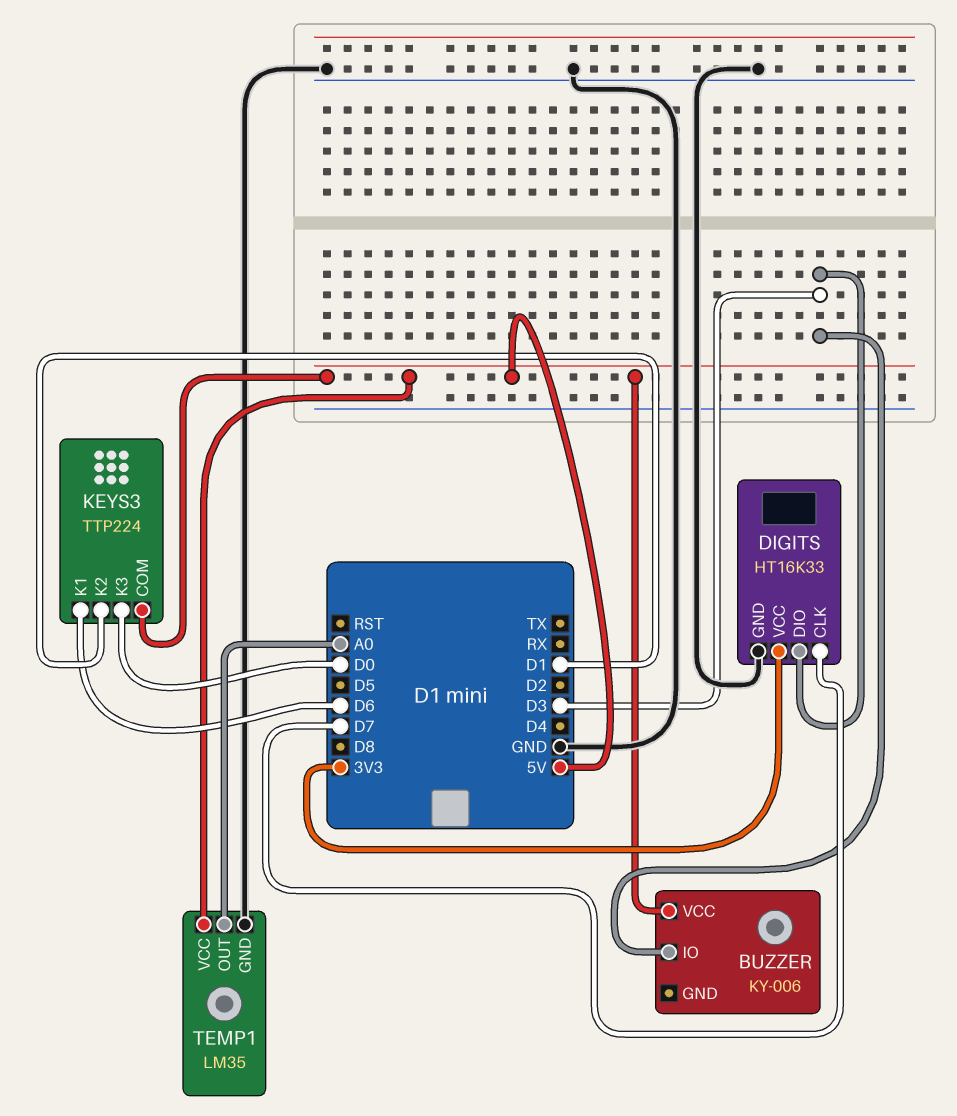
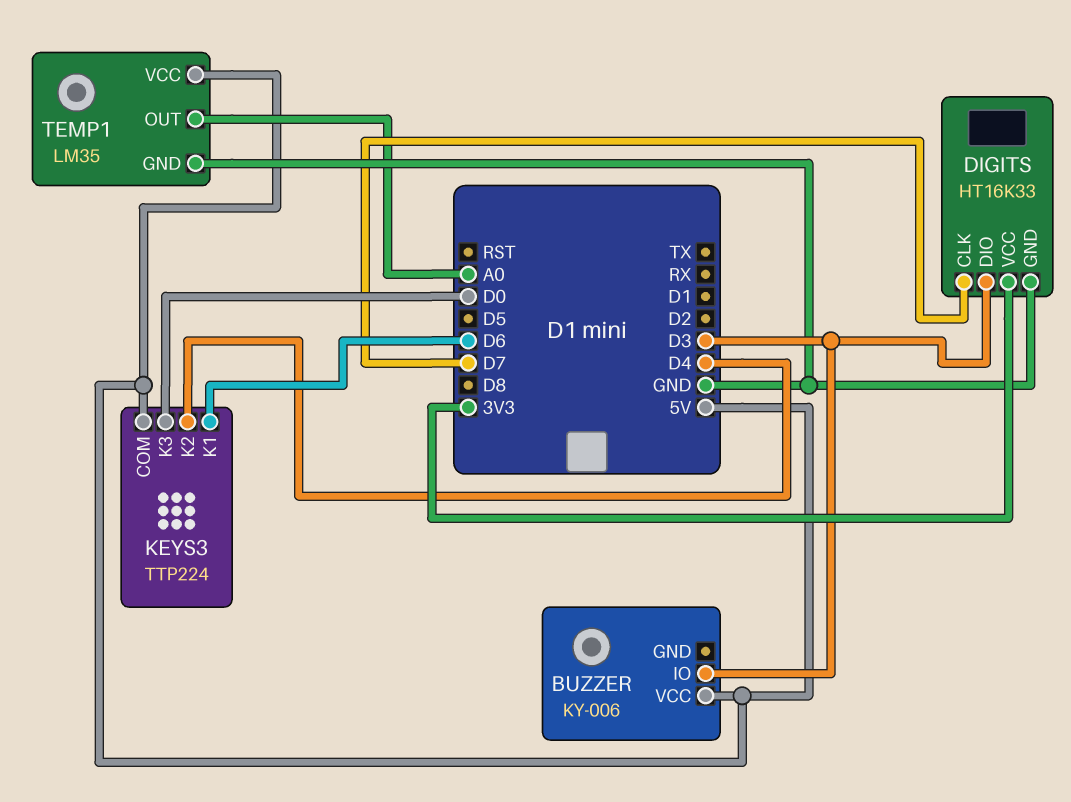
KEYS3 pin K2: D1 -> D4

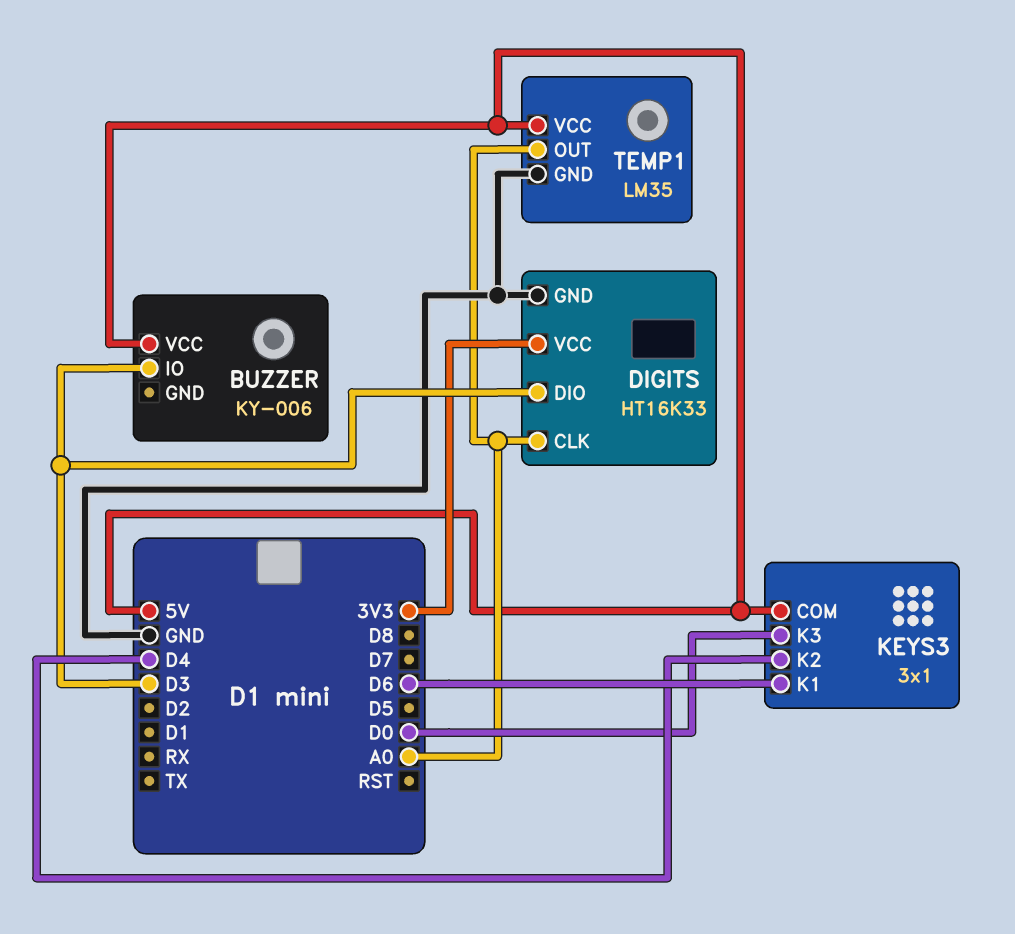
DIGITS pin CLK: D7 -> A0
KEYS3: TTP224 -> 3x1

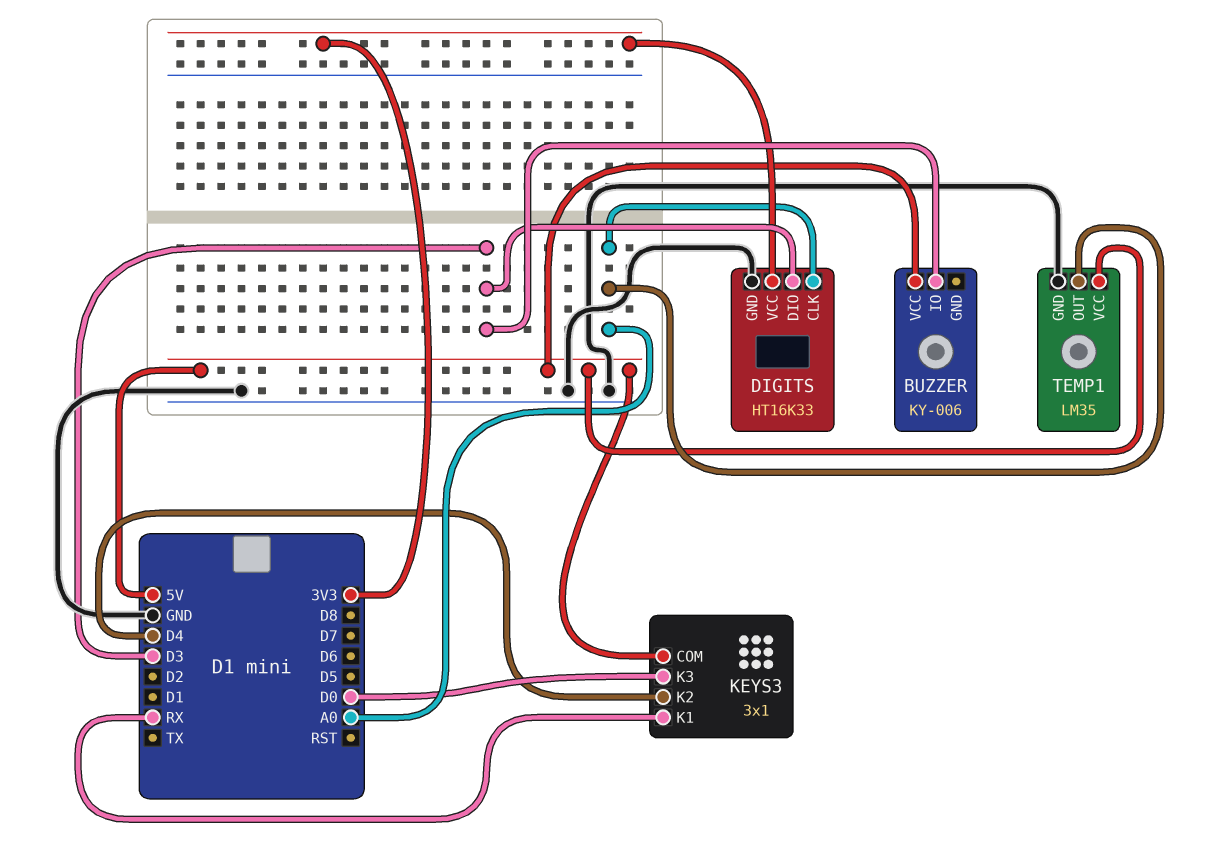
KEYS3 pin K1: D6 -> RX

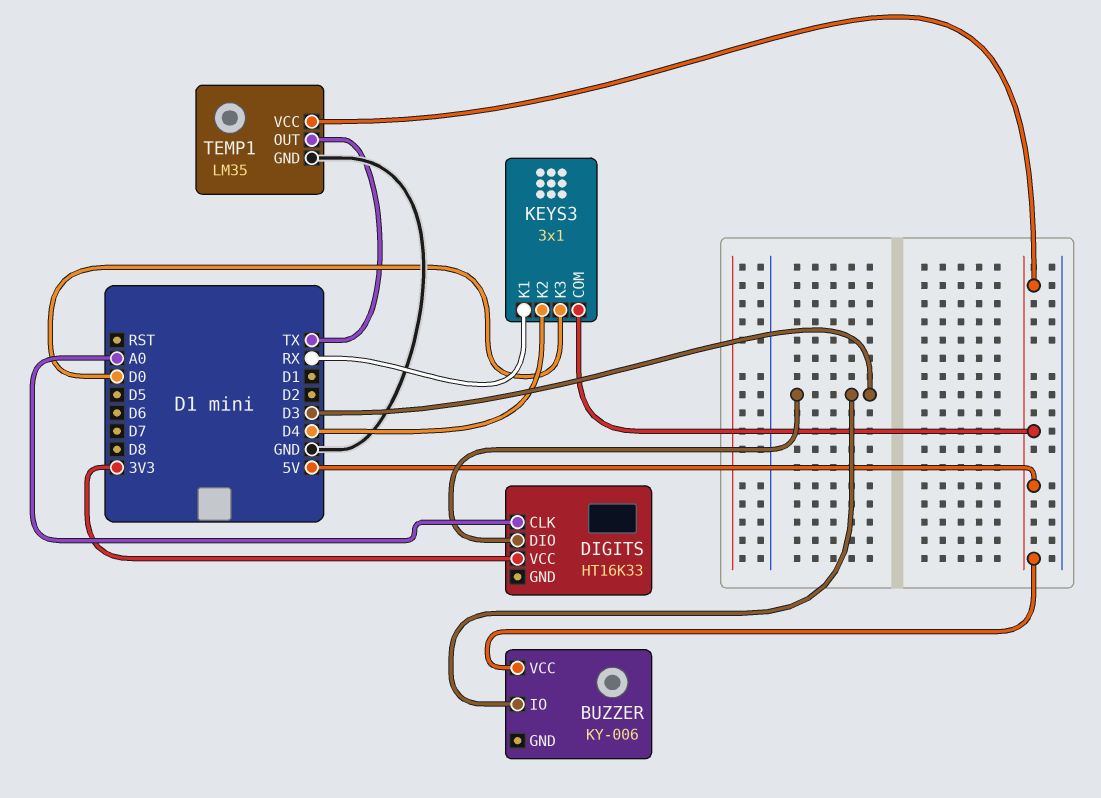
DIGITS pin GND: GND -> none
TEMP1 pin OUT: A0 -> TX

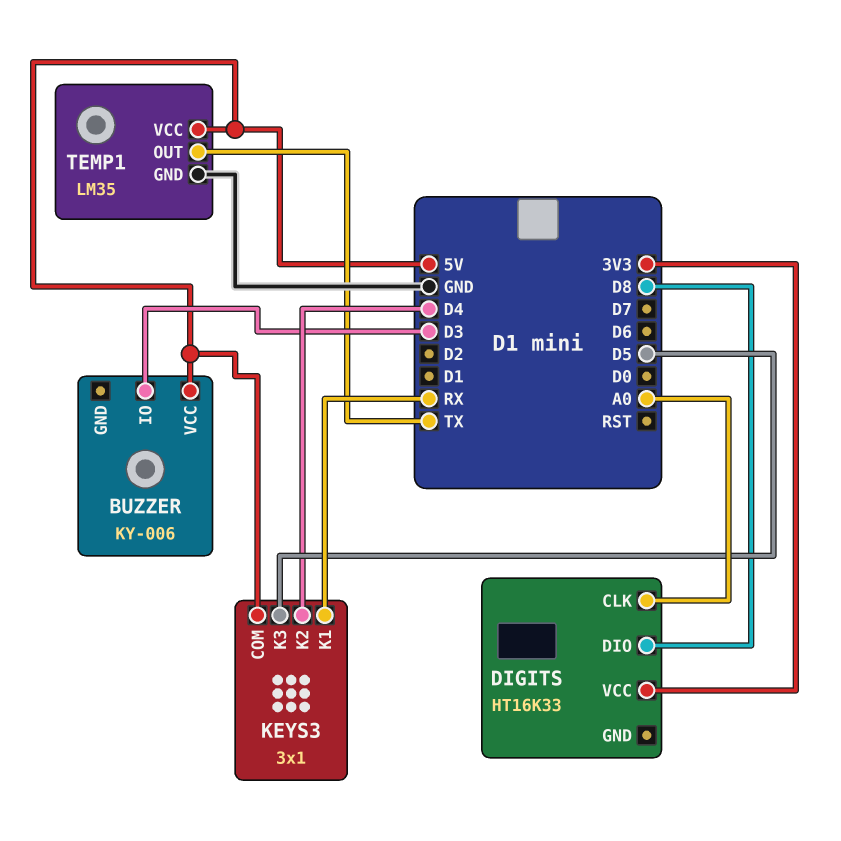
DIGITS pin DIO: D3 -> D8
KEYS3 pin K3: D0 -> D5

